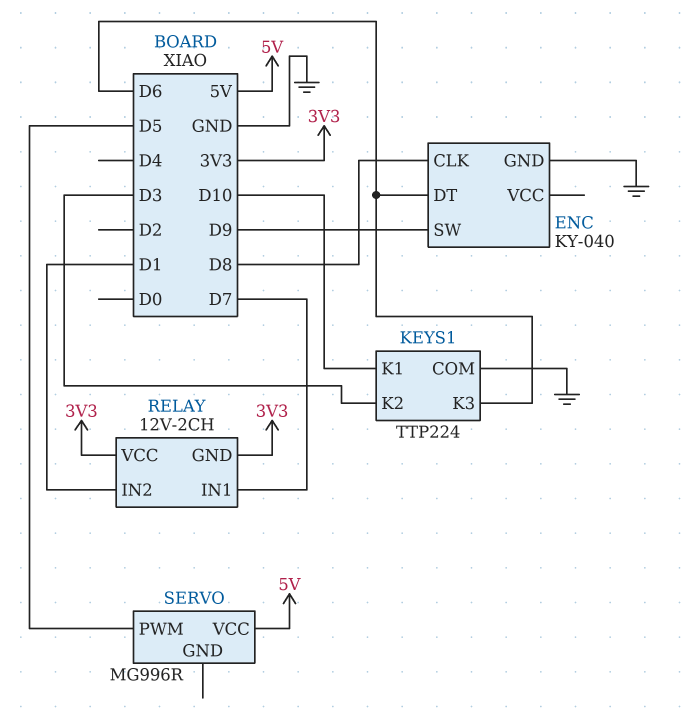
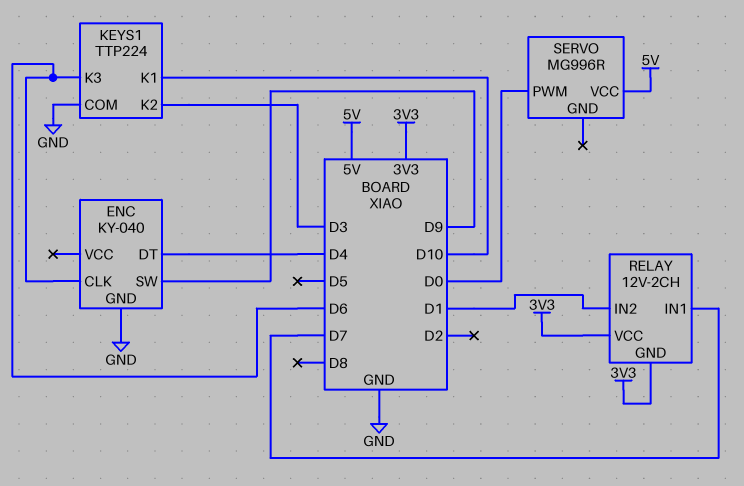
ENC pin CLK: D8 -> D6
ENC pin DT: D6 -> D4
SERVO pin PWM: D5 -> D0

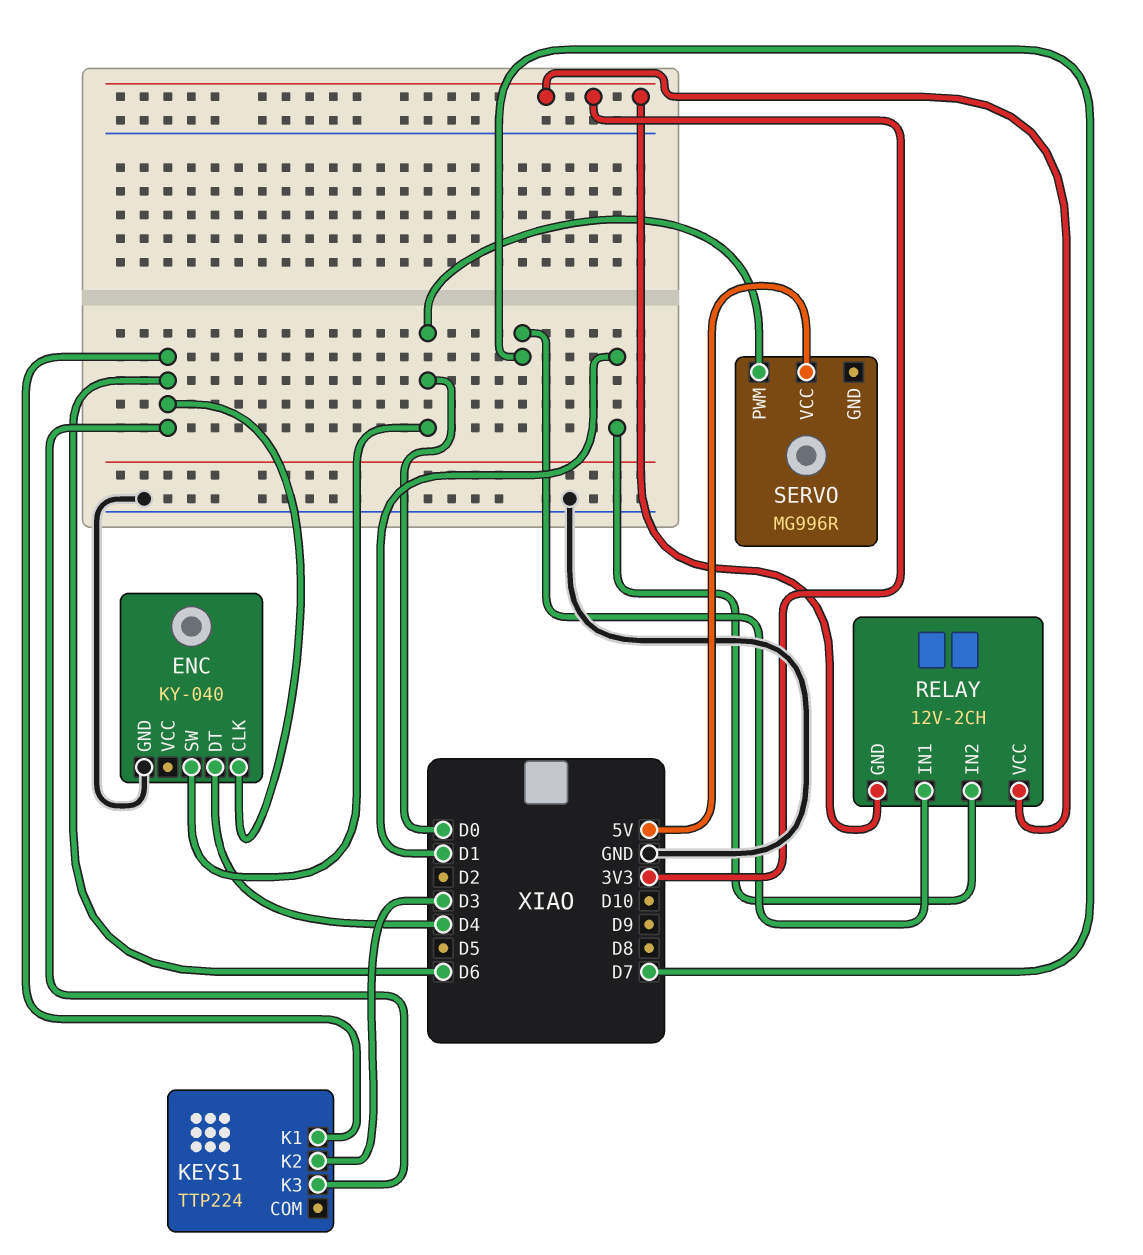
ENC pin SW: D9 -> D0
KEYS1 pin COM: GND -> none
KEYS1 pin K1: D10 -> D6

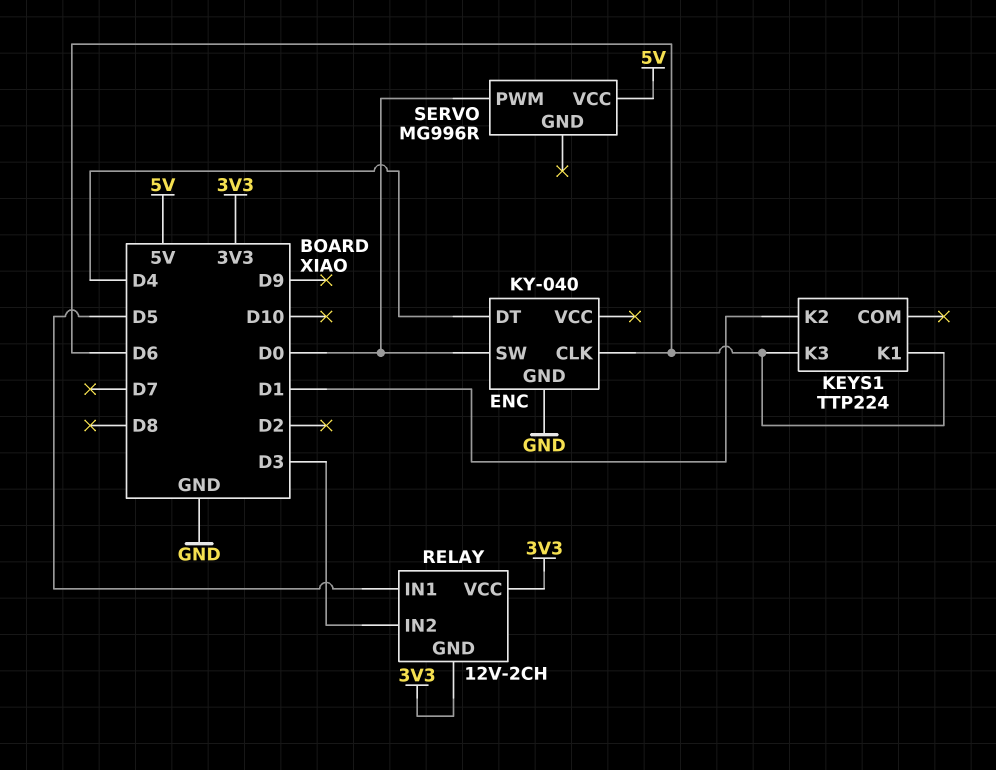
KEYS1 pin K2: D3 -> D1
RELAY pin IN1: D7 -> D5
RELAY pin IN2: D1 -> D3

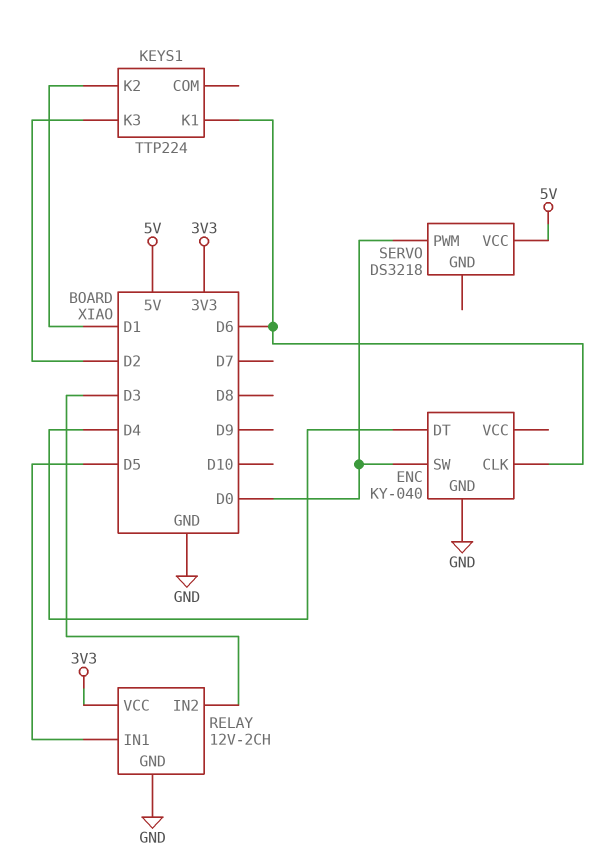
KEYS1 pin K3: D6 -> D2
RELAY pin GND: 3V3 -> GND
SERVO: MG996R -> DS3218

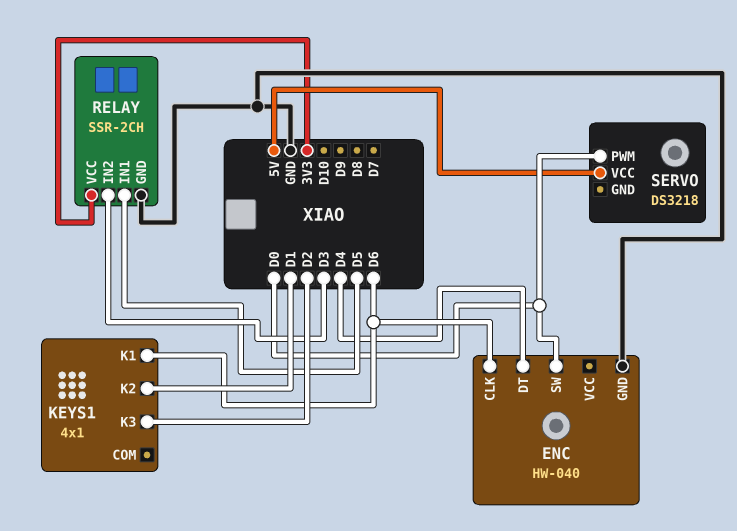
ENC: KY-040 -> HW-040
KEYS1: TTP224 -> 4x1
RELAY: 12V-2CH -> SSR-2CH

